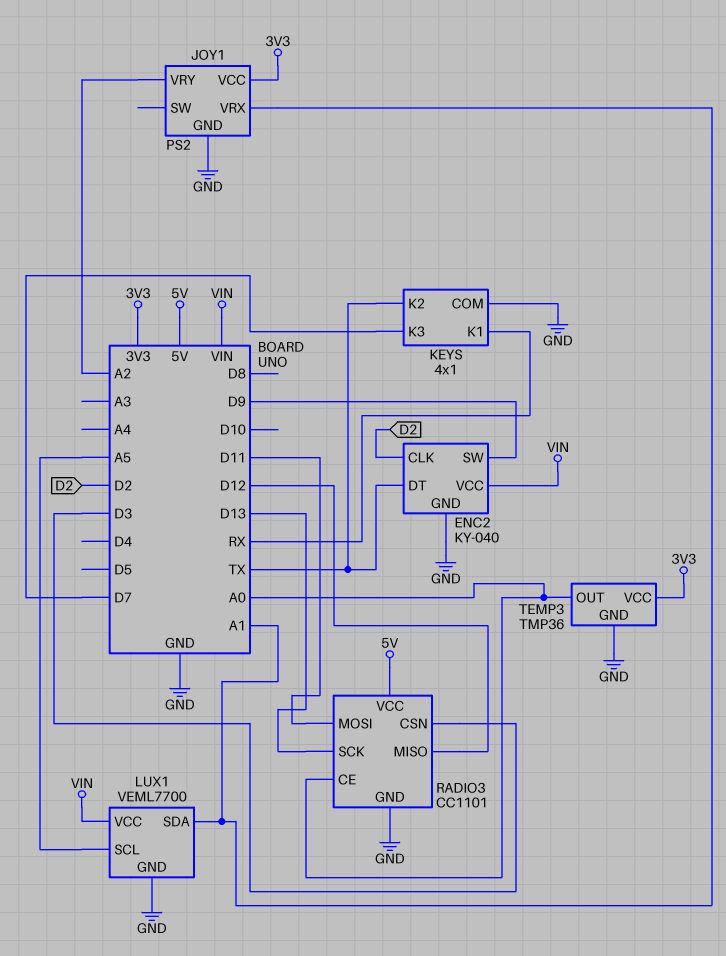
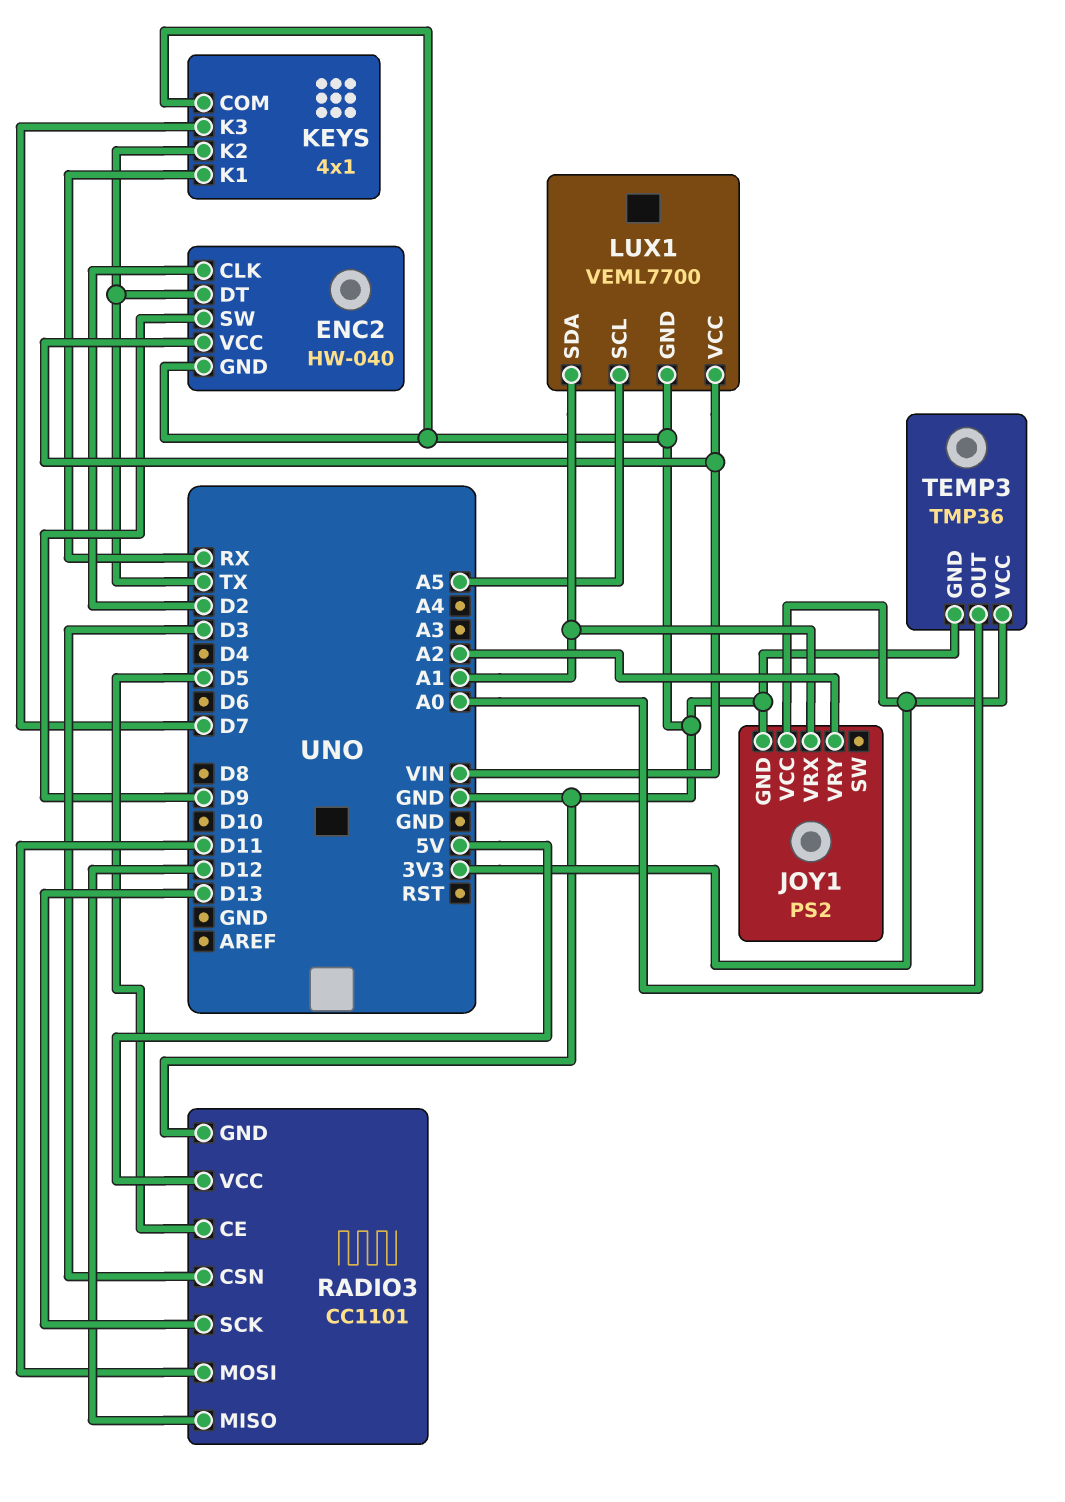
ENC2: KY-040 -> HW-040
RADIO3 pin CE: A0 -> D5

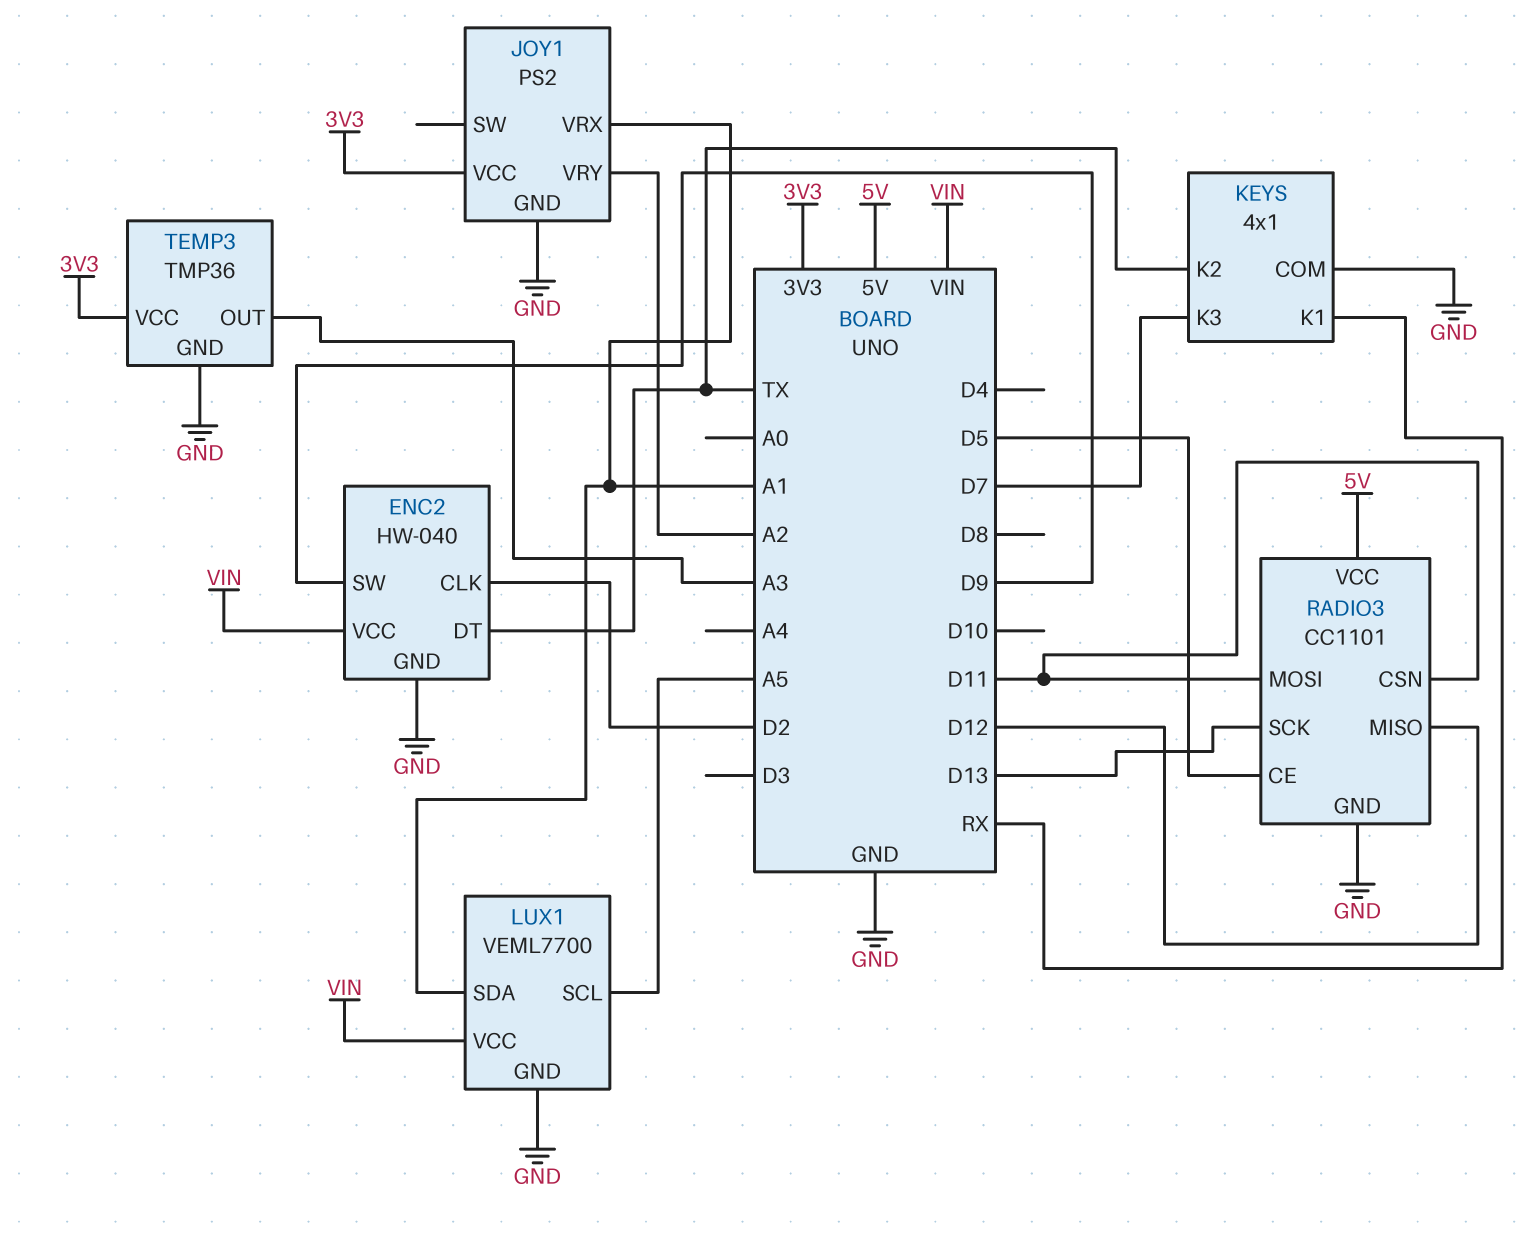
RADIO3 pin CSN: D3 -> D11
TEMP3 pin OUT: A0 -> A3

